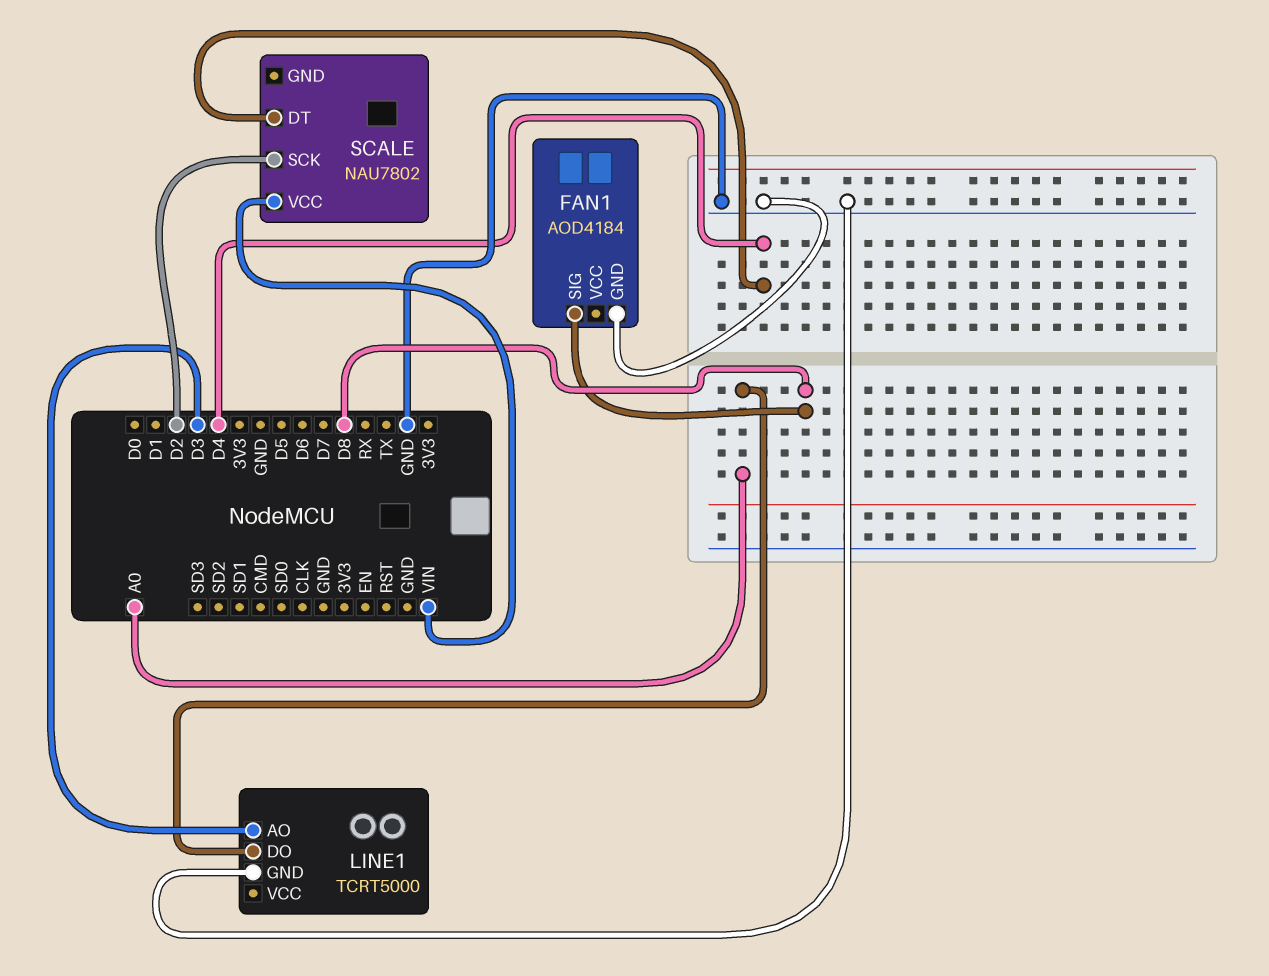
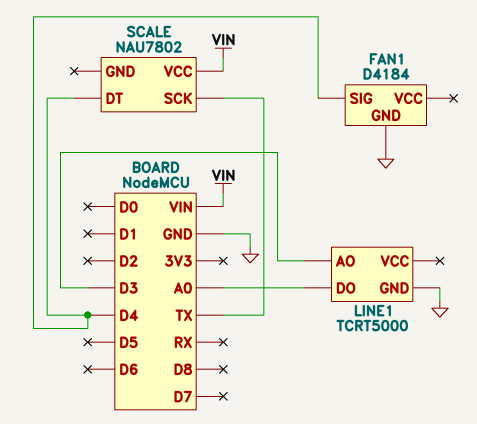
FAN1: AOD4184 -> D4184
FAN1 pin SIG: D8 -> D4
SCALE pin SCK: D2 -> TX

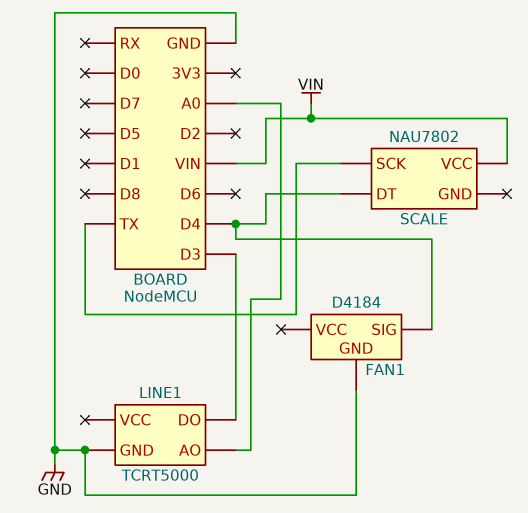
LINE1 pin AO: D3 -> A0
LINE1 pin DO: A0 -> D3

